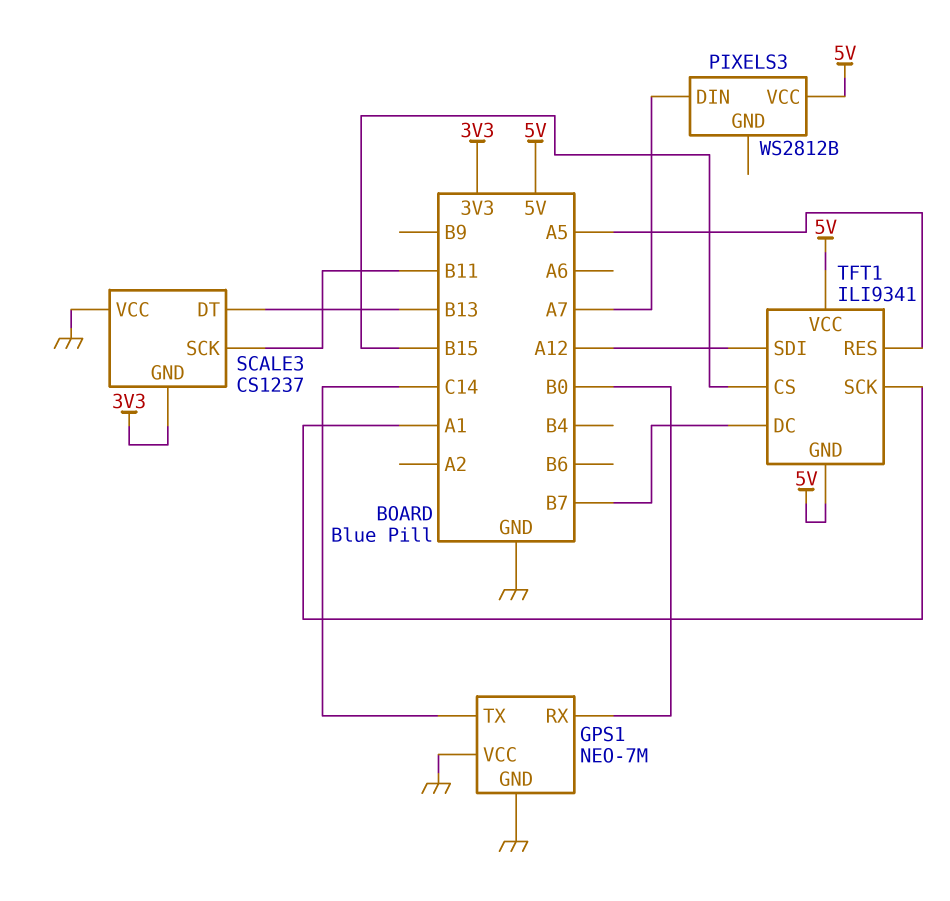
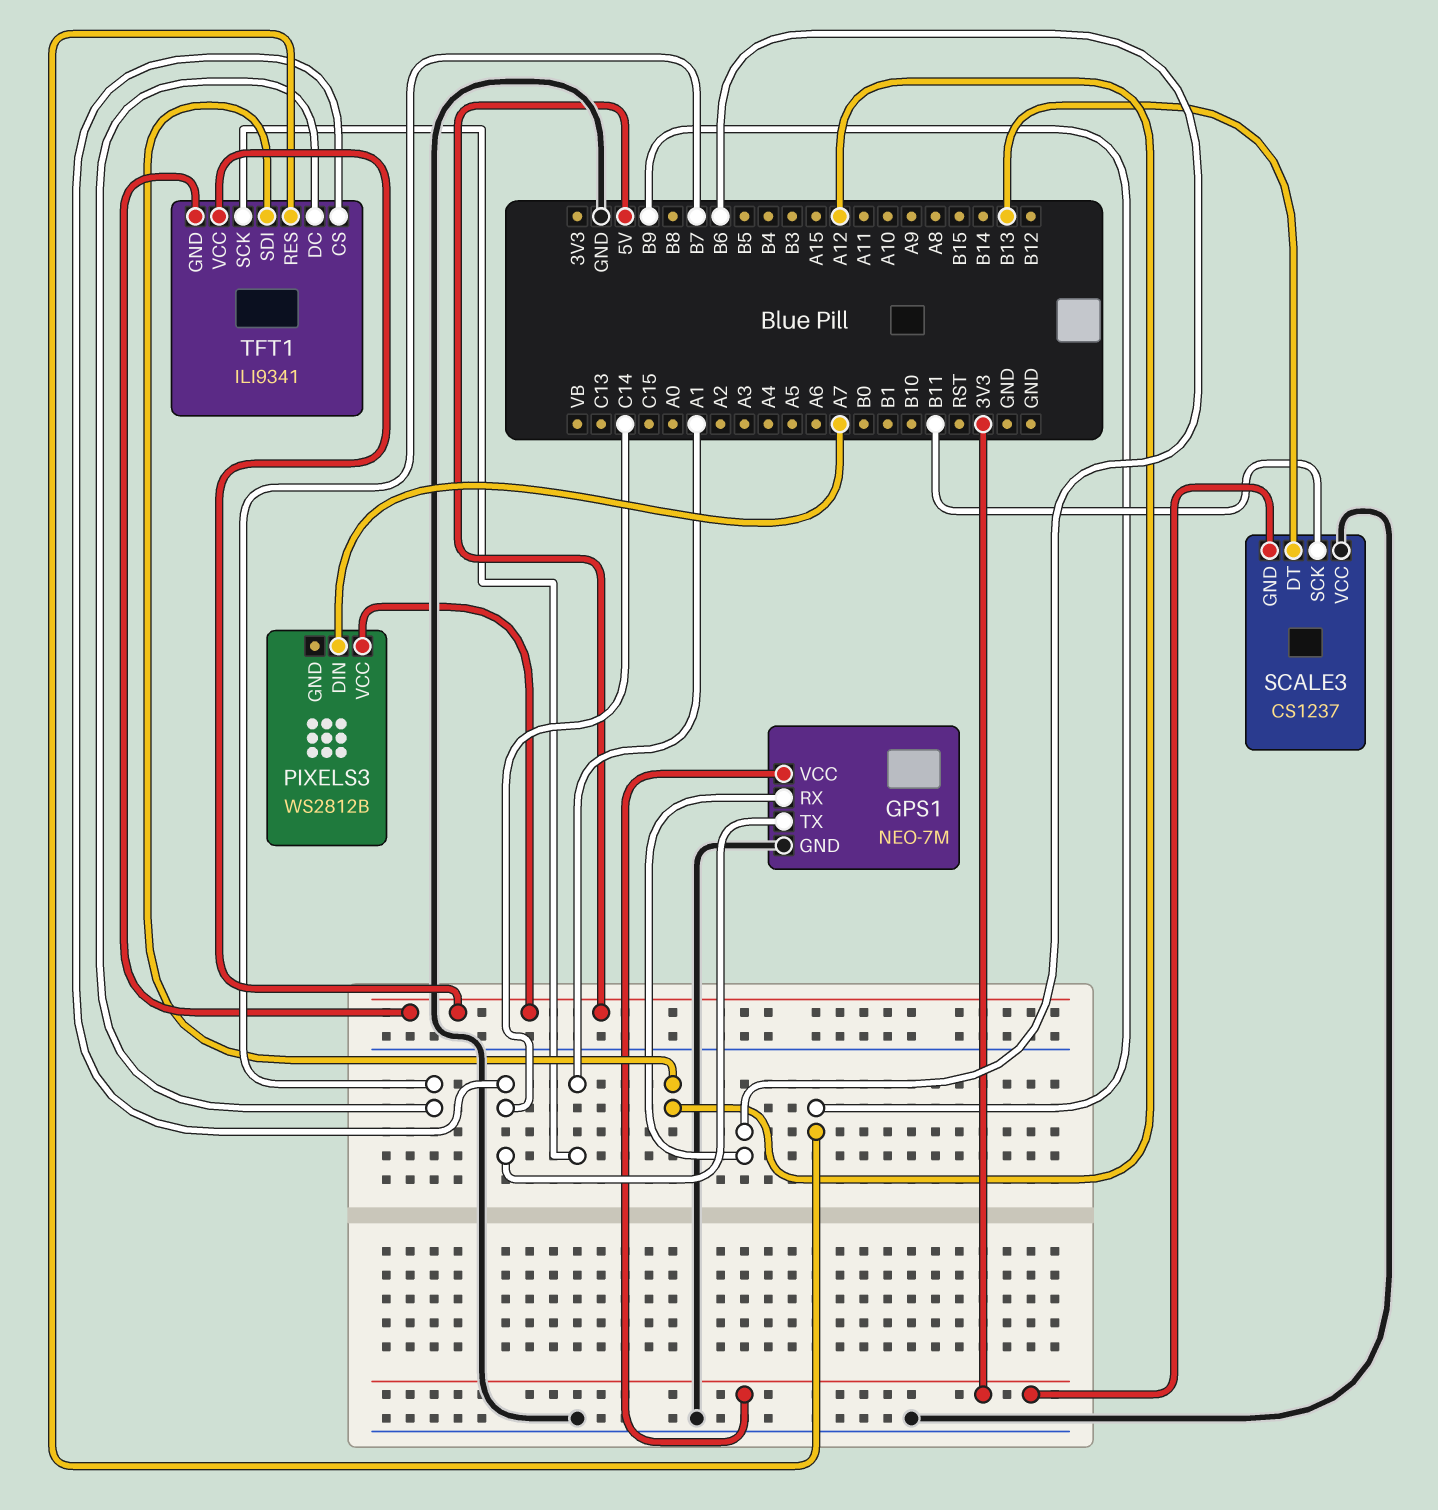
GPS1 pin RX: B0 -> B6
GPS1 pin VCC: GND -> 3V3
TFT1 pin CS: B15 -> C14
TFT1 pin RES: A5 -> B9

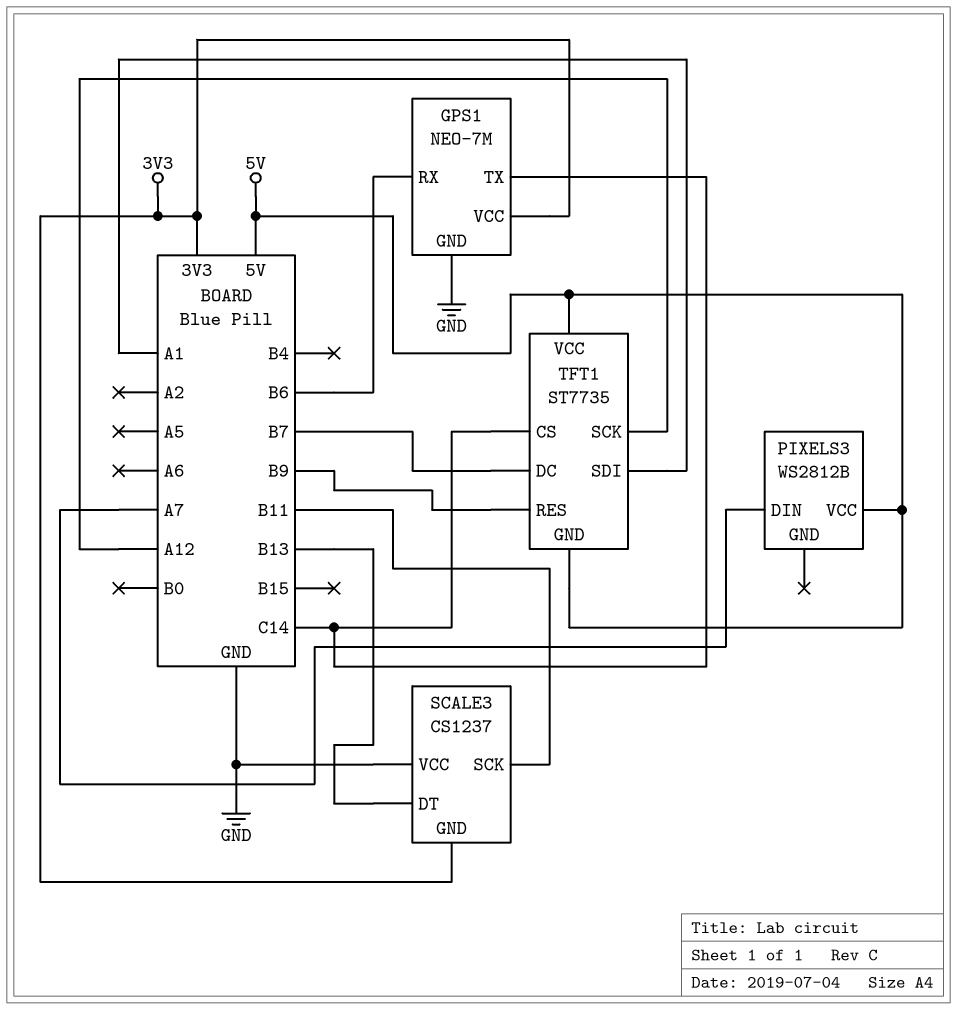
TFT1: ILI9341 -> ST7735
TFT1 pin SCK: A1 -> A12
TFT1 pin SDI: A12 -> A1

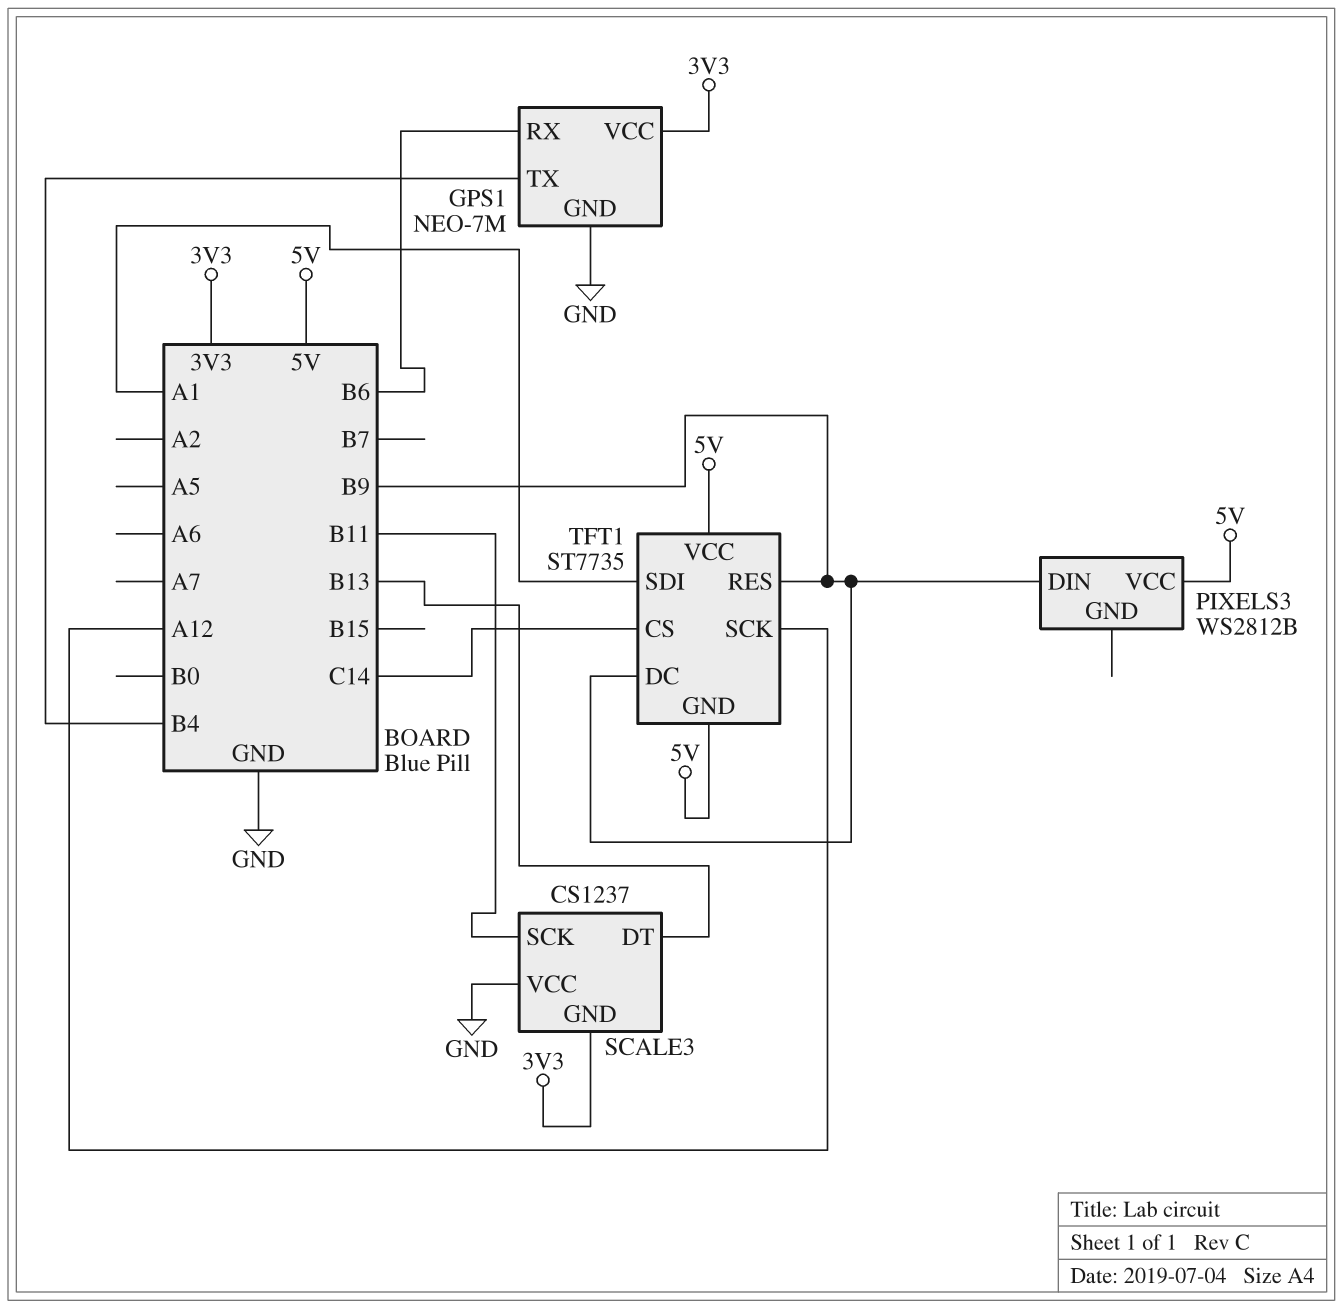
GPS1 pin TX: C14 -> B4
PIXELS3 pin DIN: A7 -> B9
TFT1 pin DC: B7 -> B9

